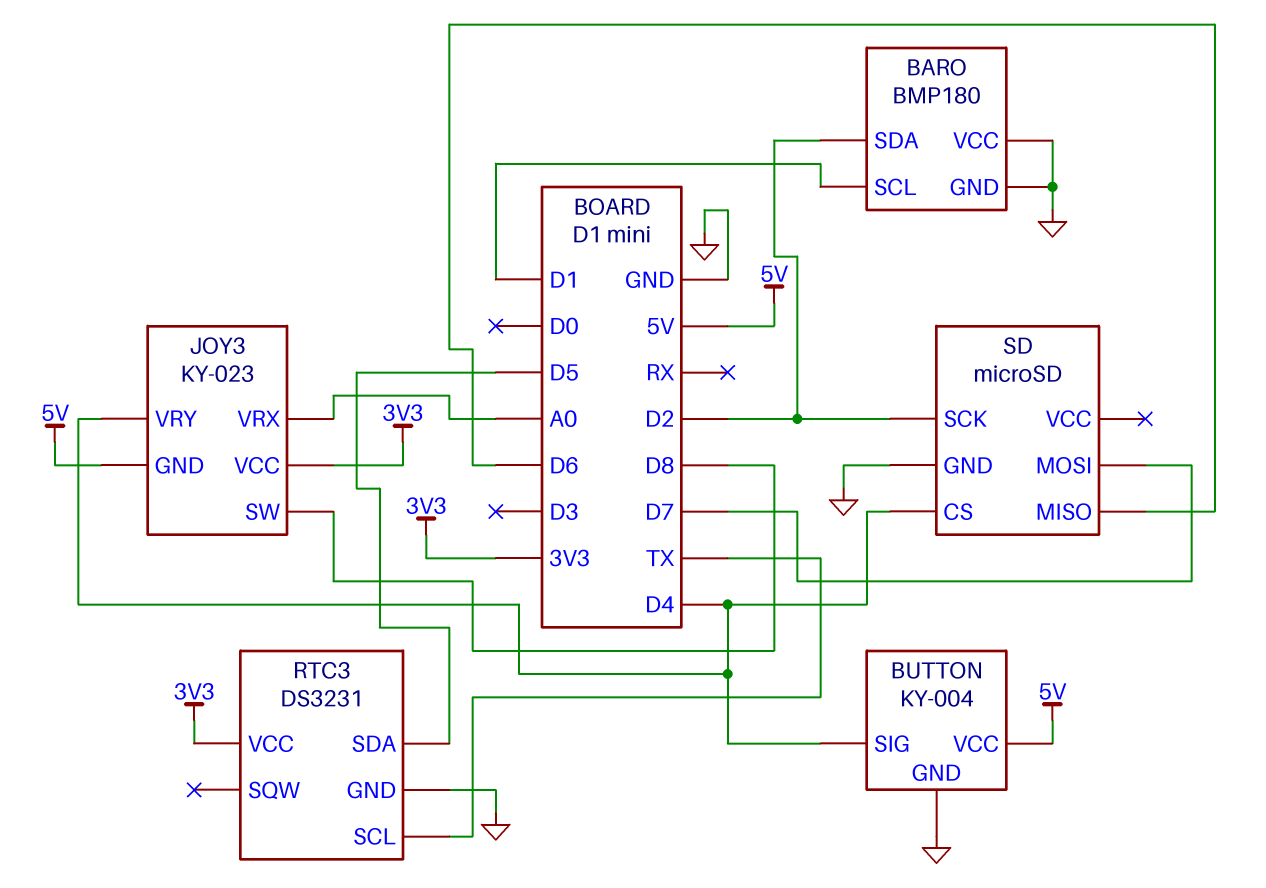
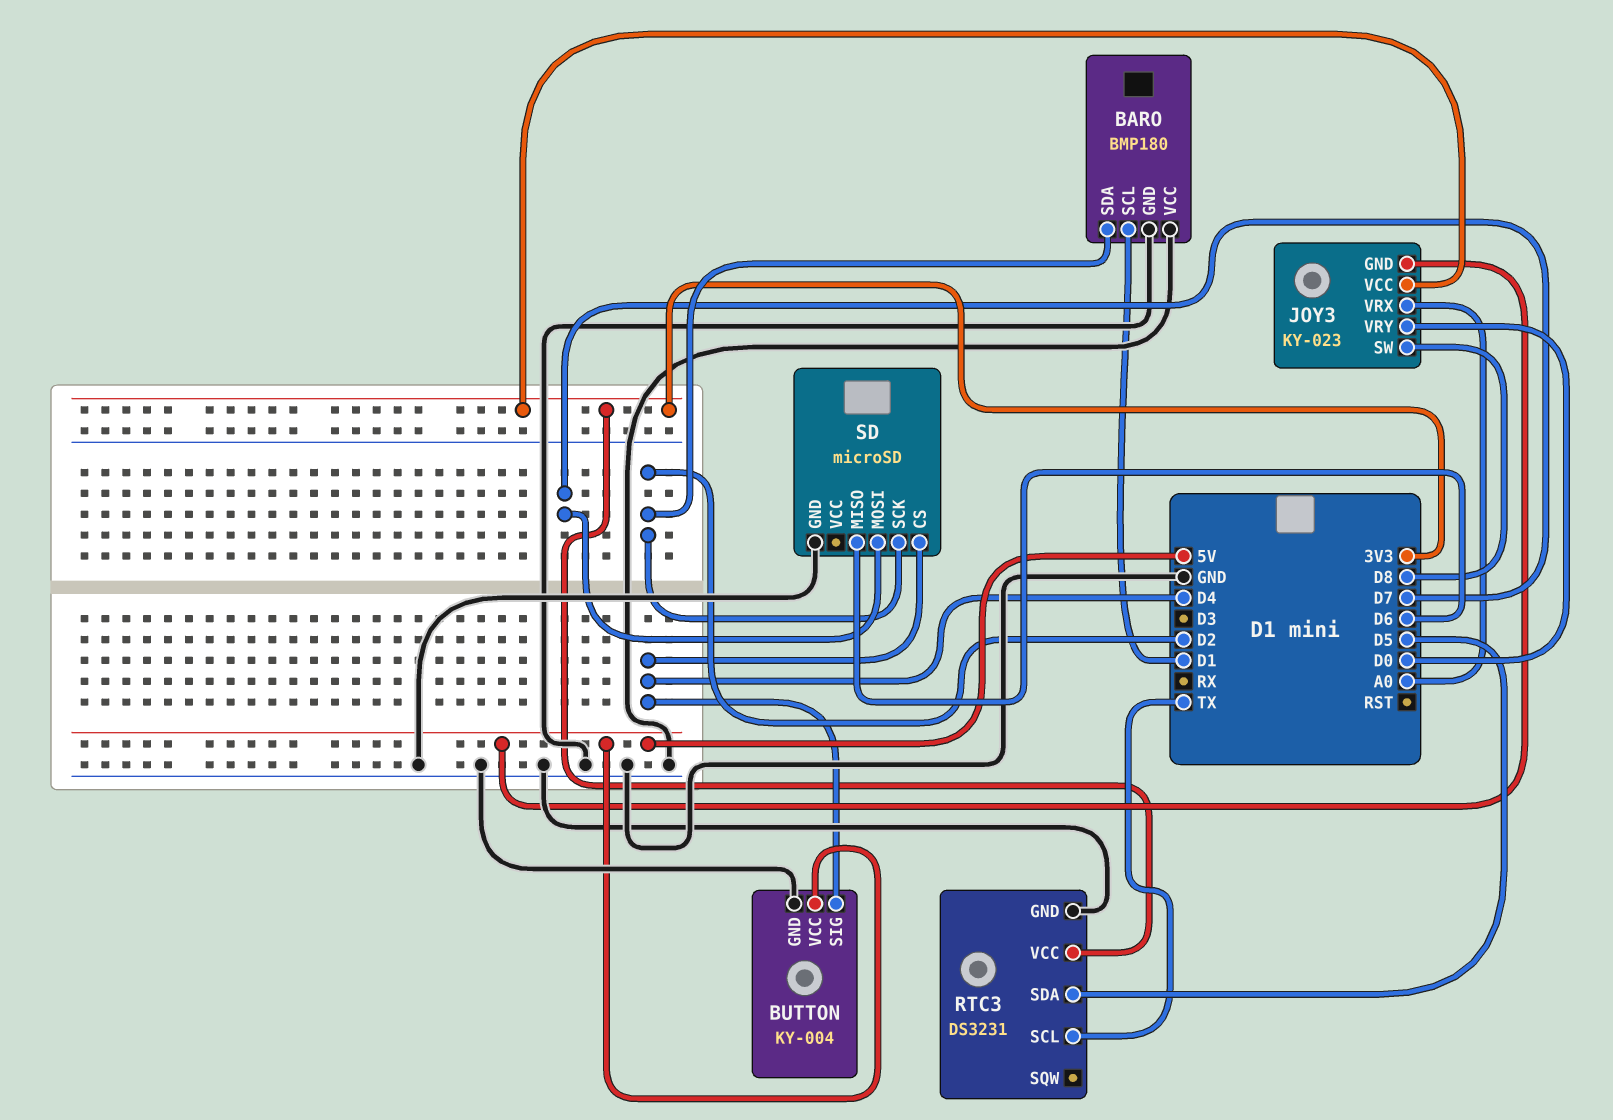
JOY3 pin VRY: D4 -> D0

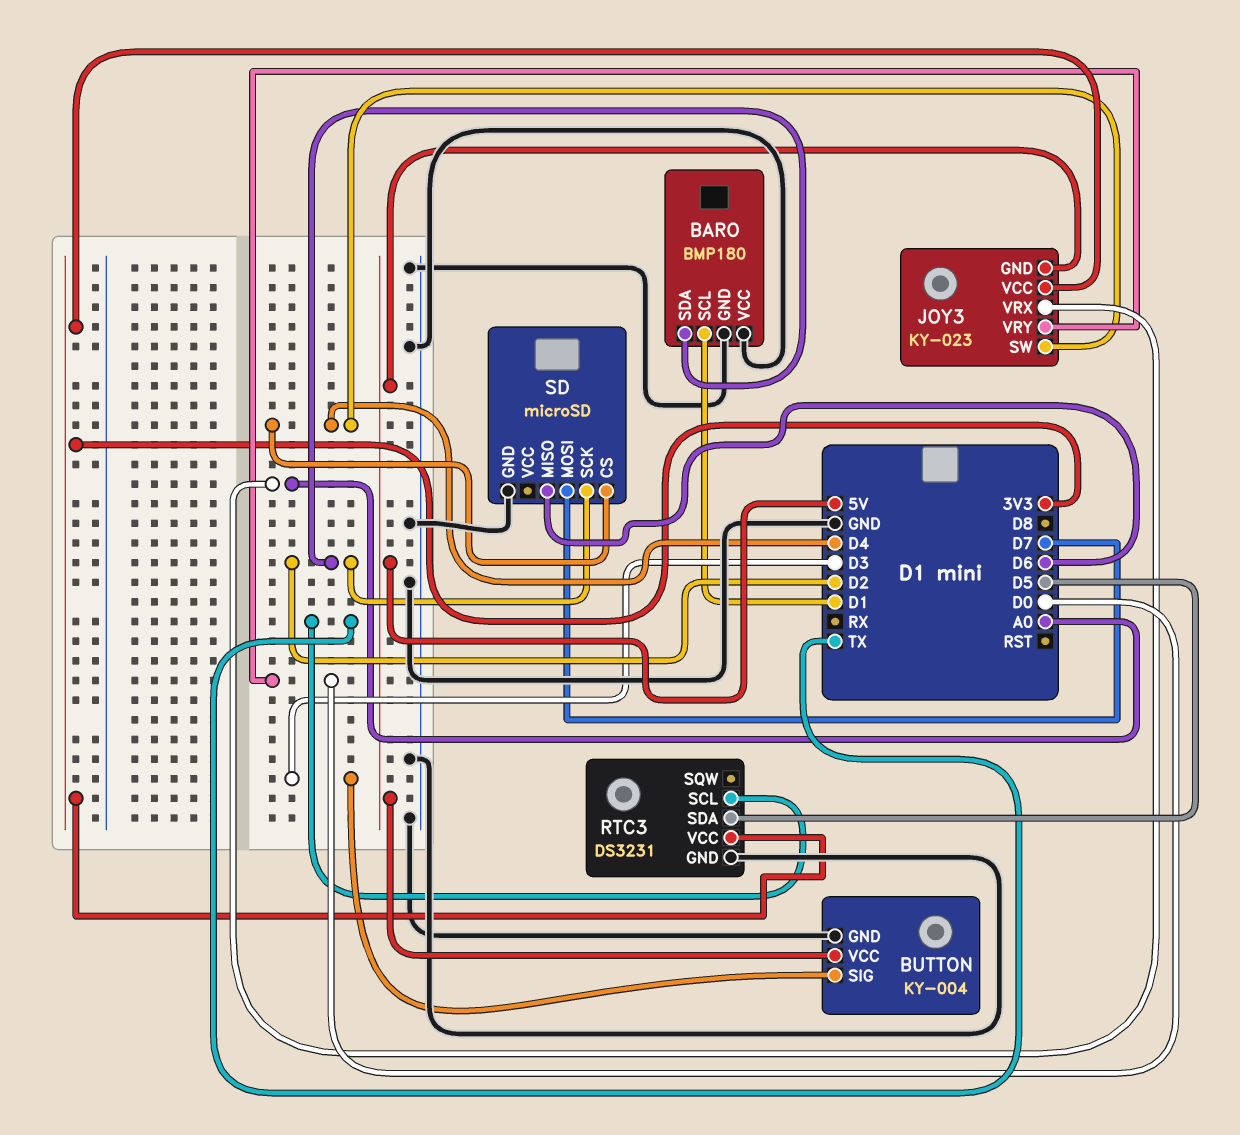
BUTTON pin SIG: D4 -> D3
JOY3 pin SW: D8 -> D4

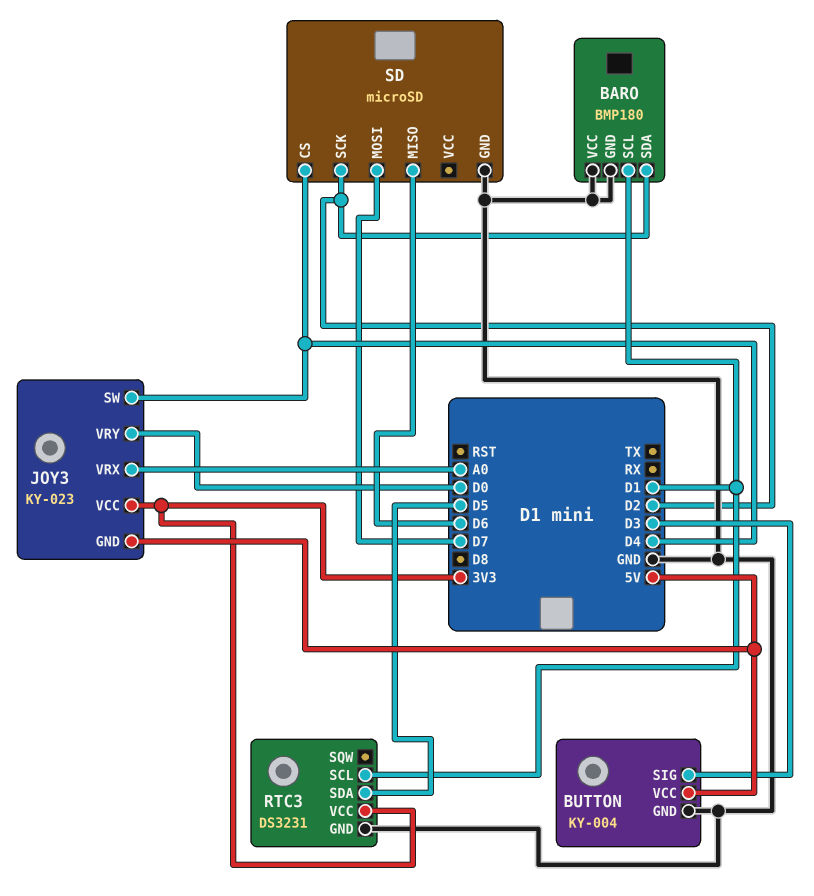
RTC3 pin SCL: TX -> D1

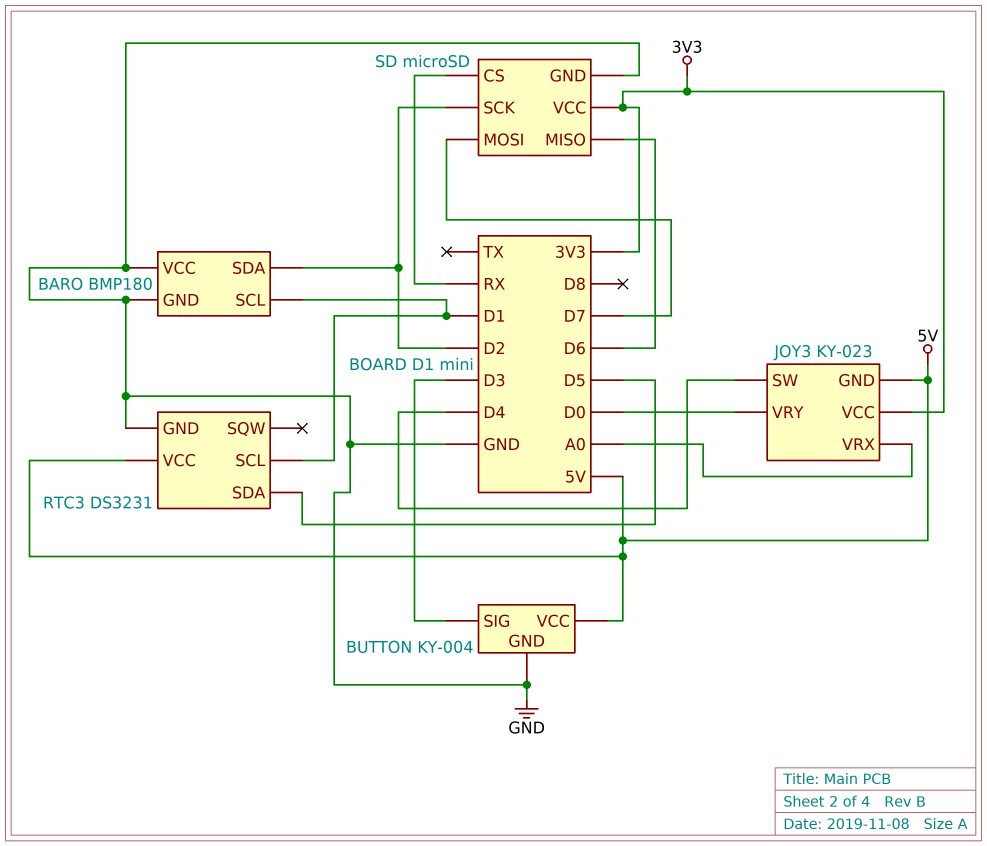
RTC3 pin VCC: 3V3 -> 5V
SD pin CS: D4 -> RX
SD pin VCC: none -> 3V3

